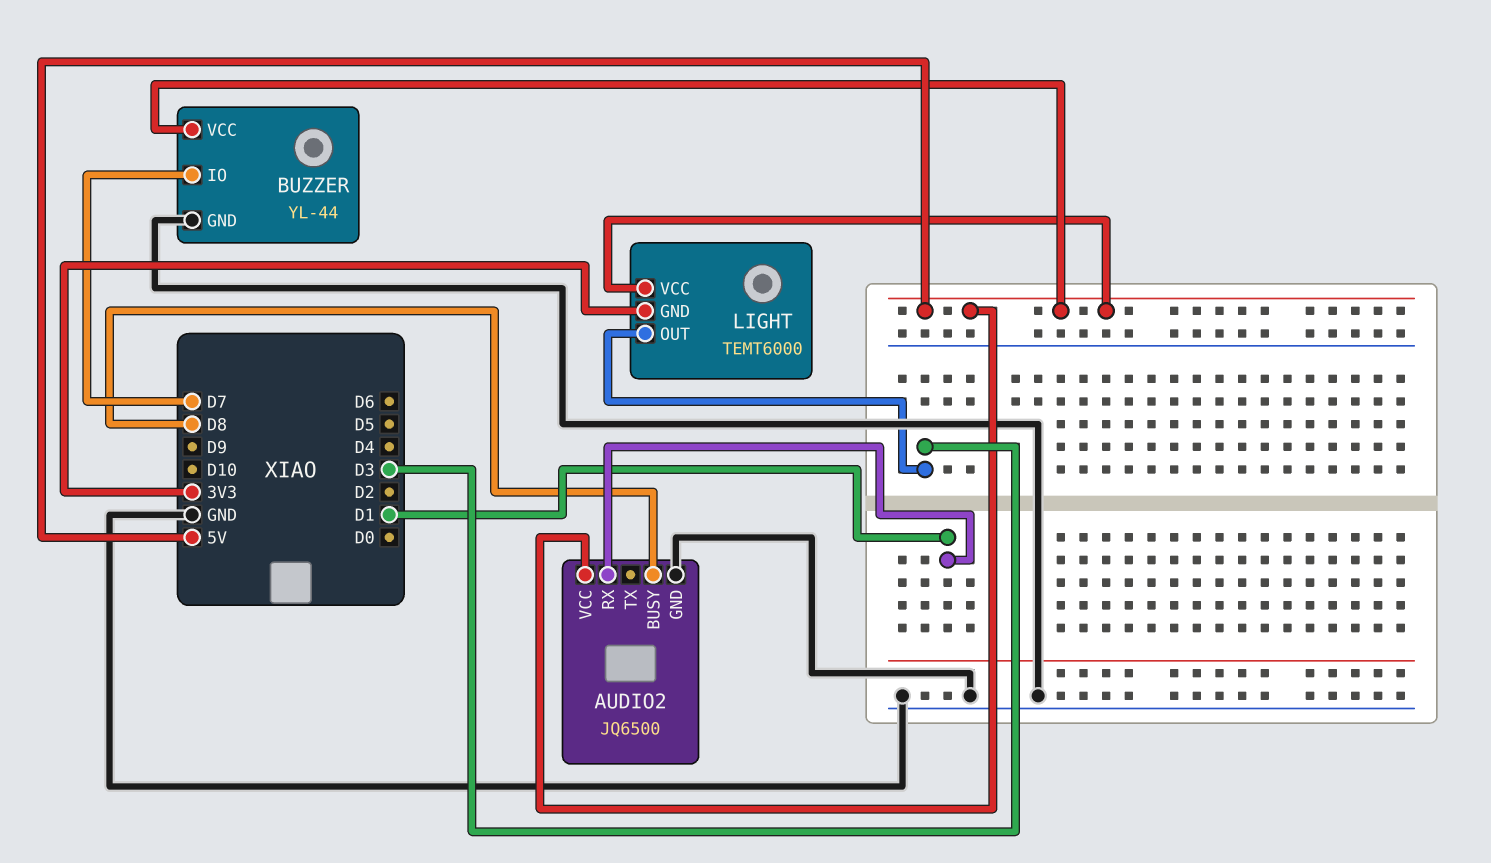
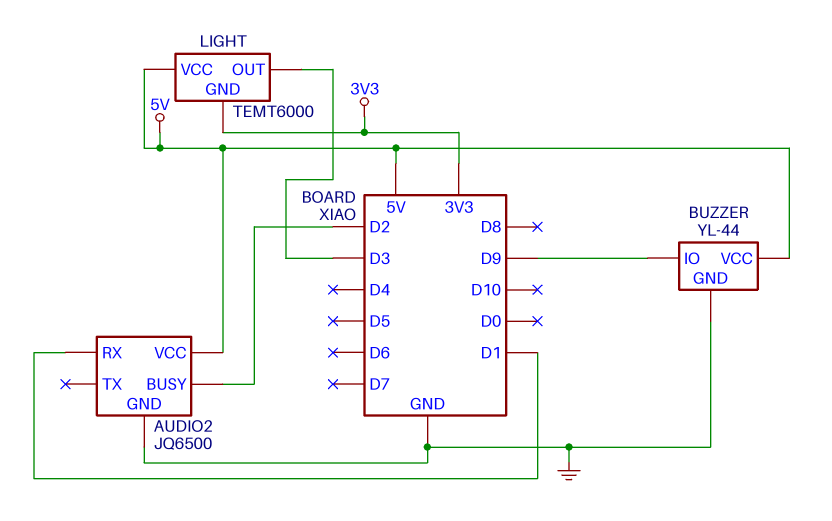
AUDIO2 pin BUSY: D8 -> D2
BUZZER pin IO: D7 -> D9

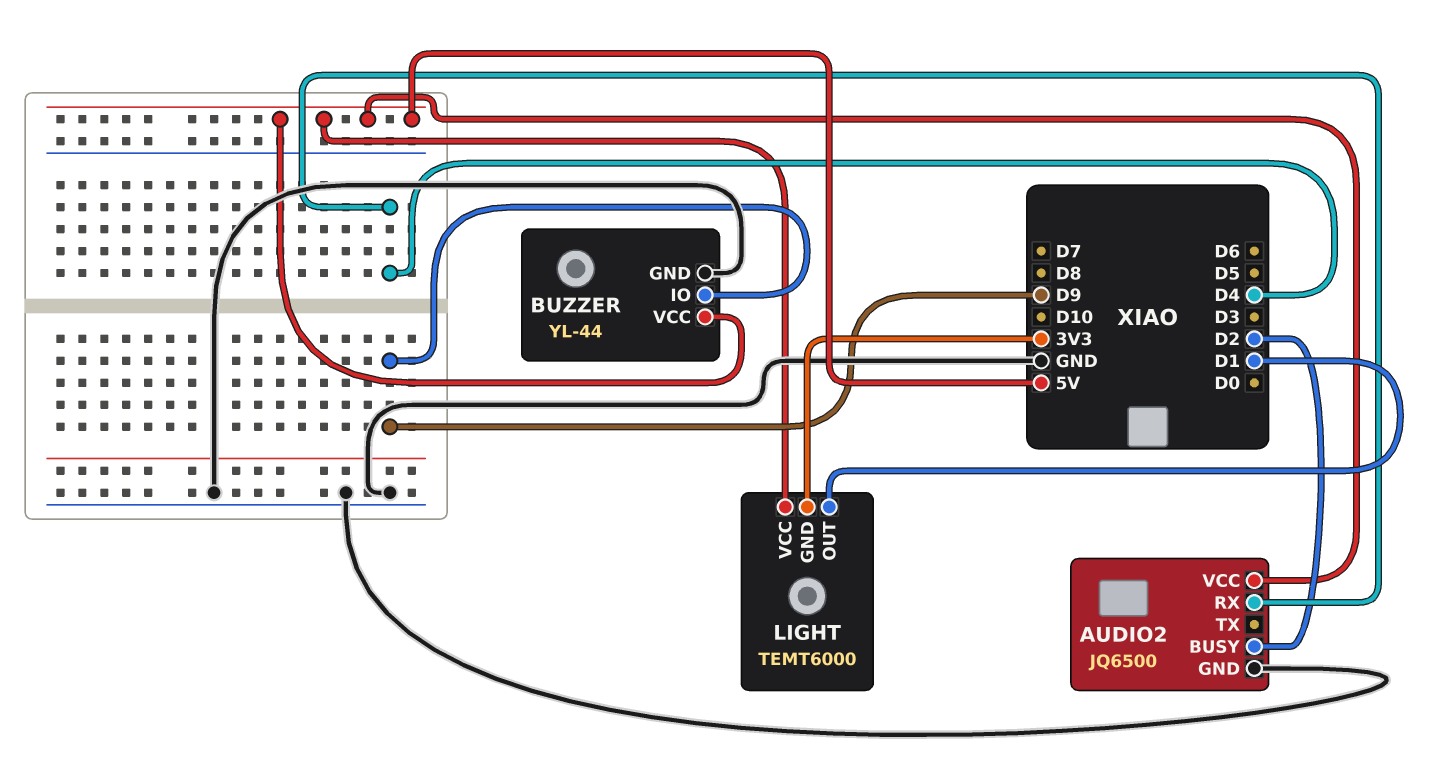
AUDIO2 pin RX: D1 -> D4
LIGHT pin OUT: D3 -> D1

